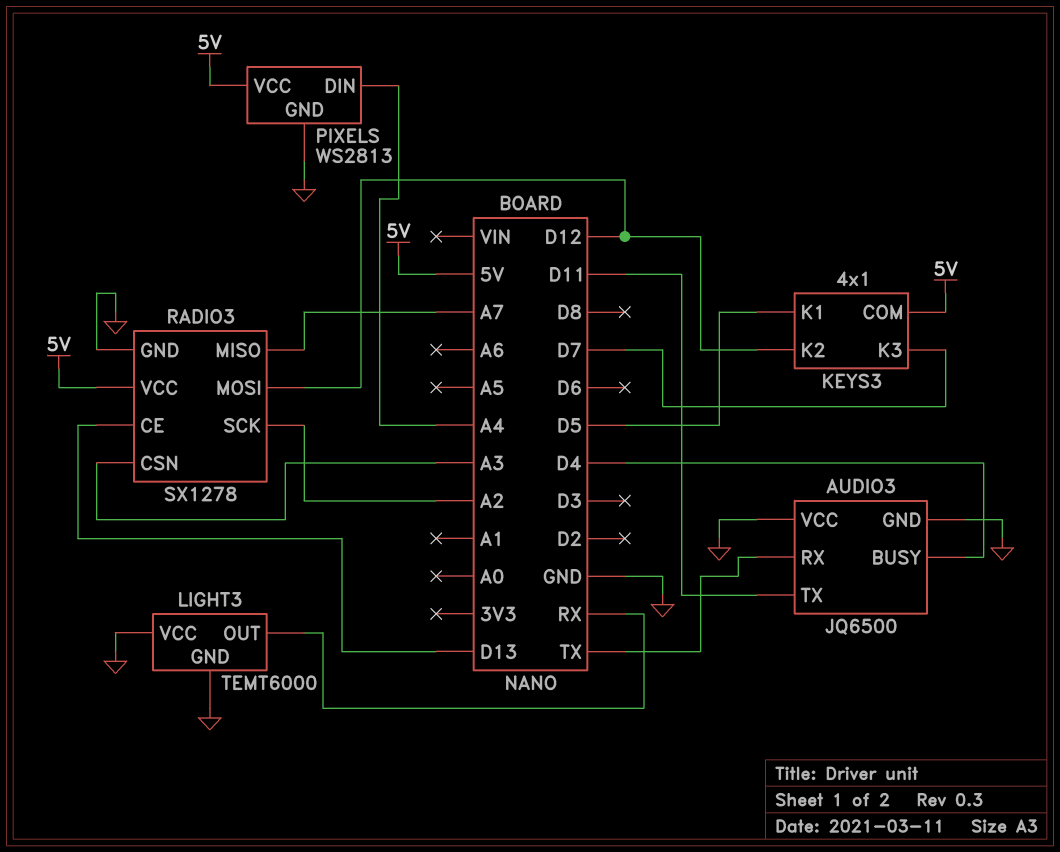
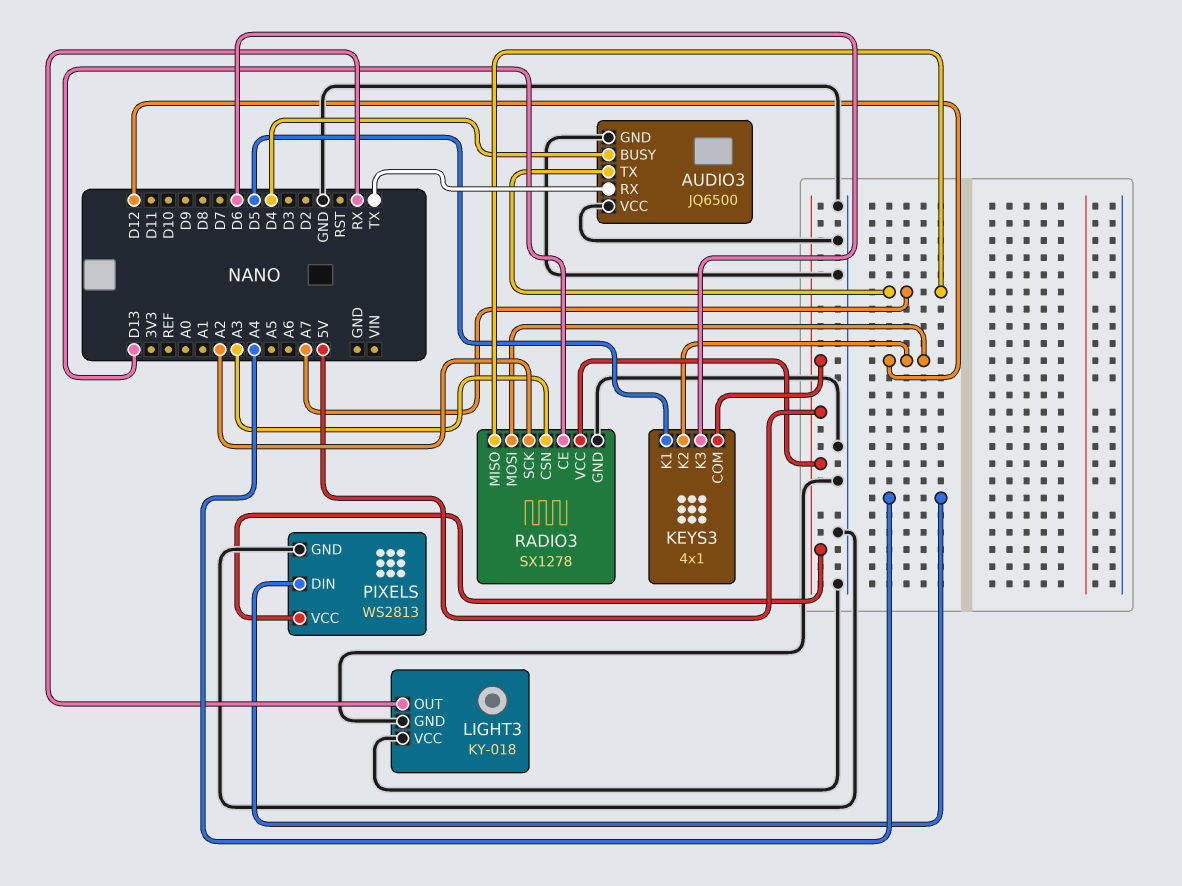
AUDIO3 pin TX: D11 -> A7
KEYS3 pin K3: D7 -> D6
LIGHT3: TEMT6000 -> KY-018

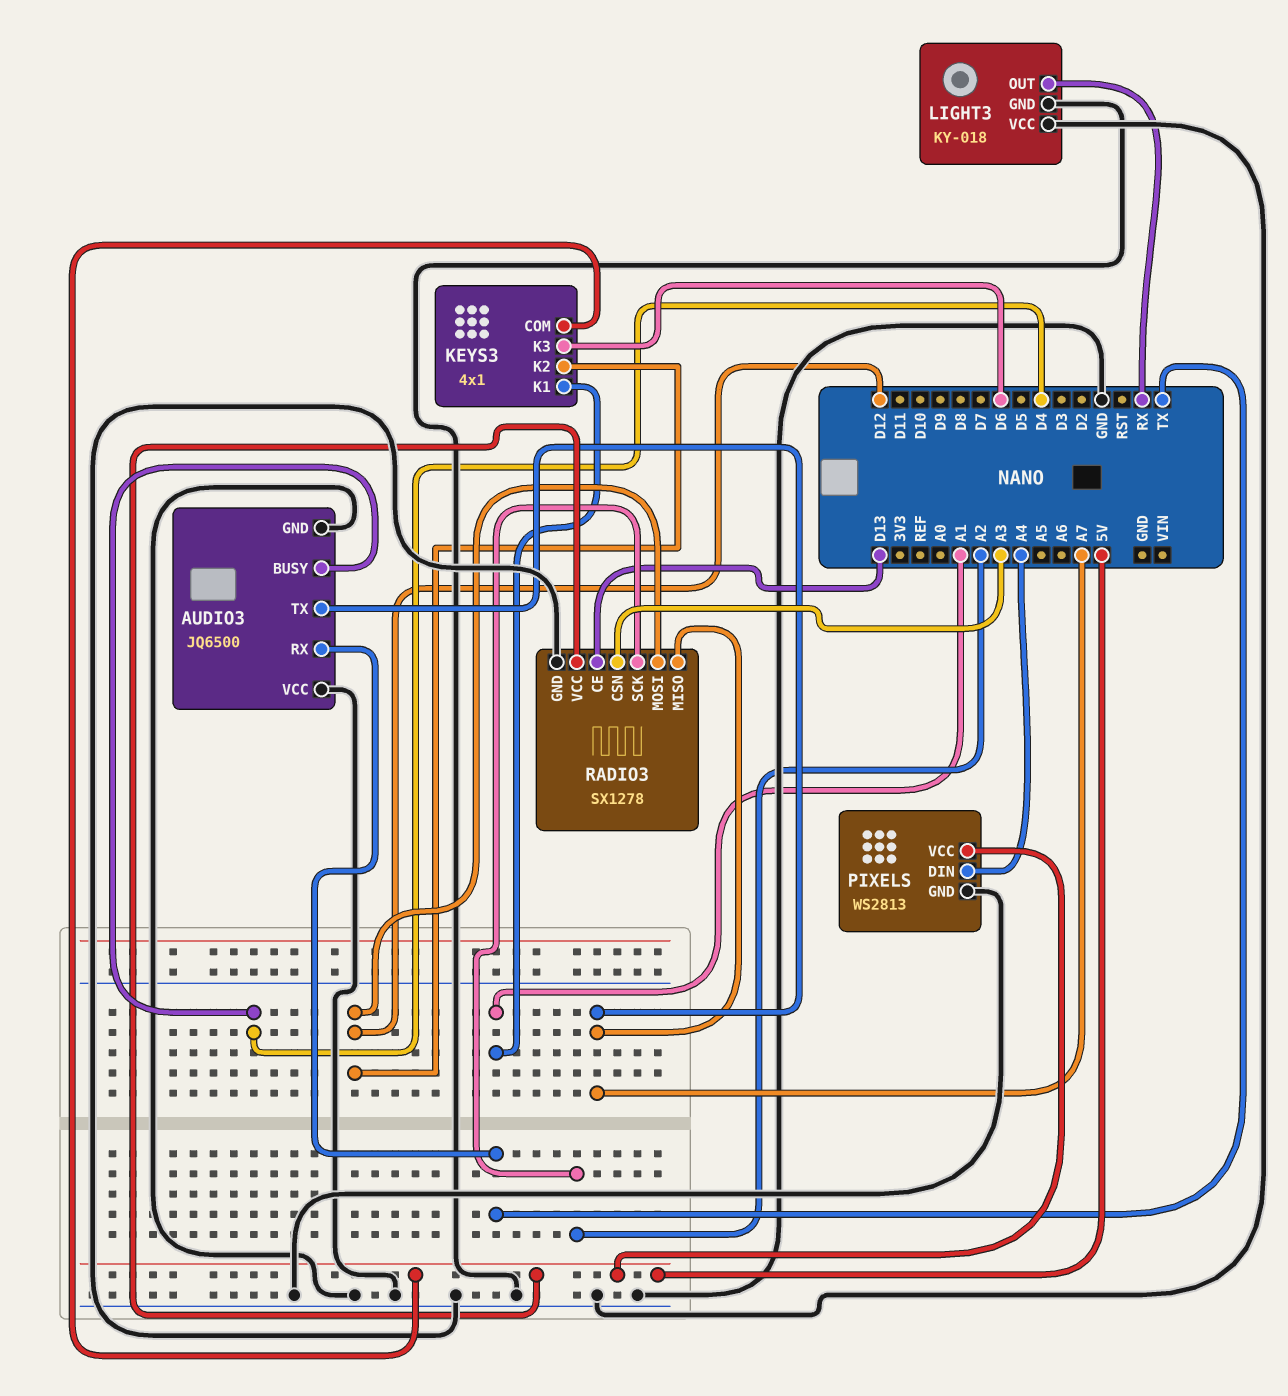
KEYS3 pin K1: D5 -> A1

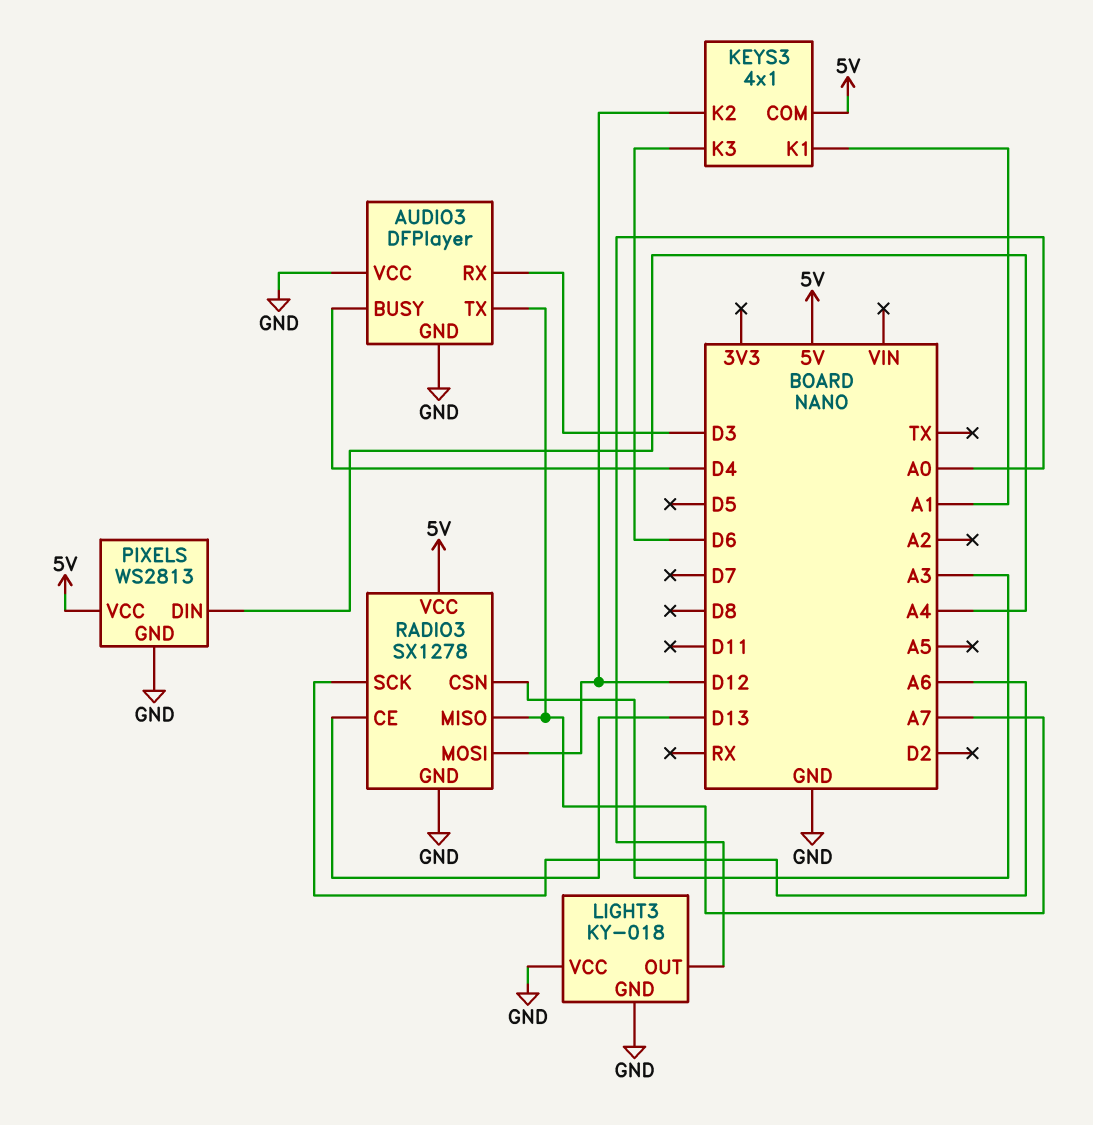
AUDIO3: JQ6500 -> DFPlayer
AUDIO3 pin RX: TX -> D3
LIGHT3 pin OUT: RX -> A0
RADIO3 pin SCK: A2 -> A6

